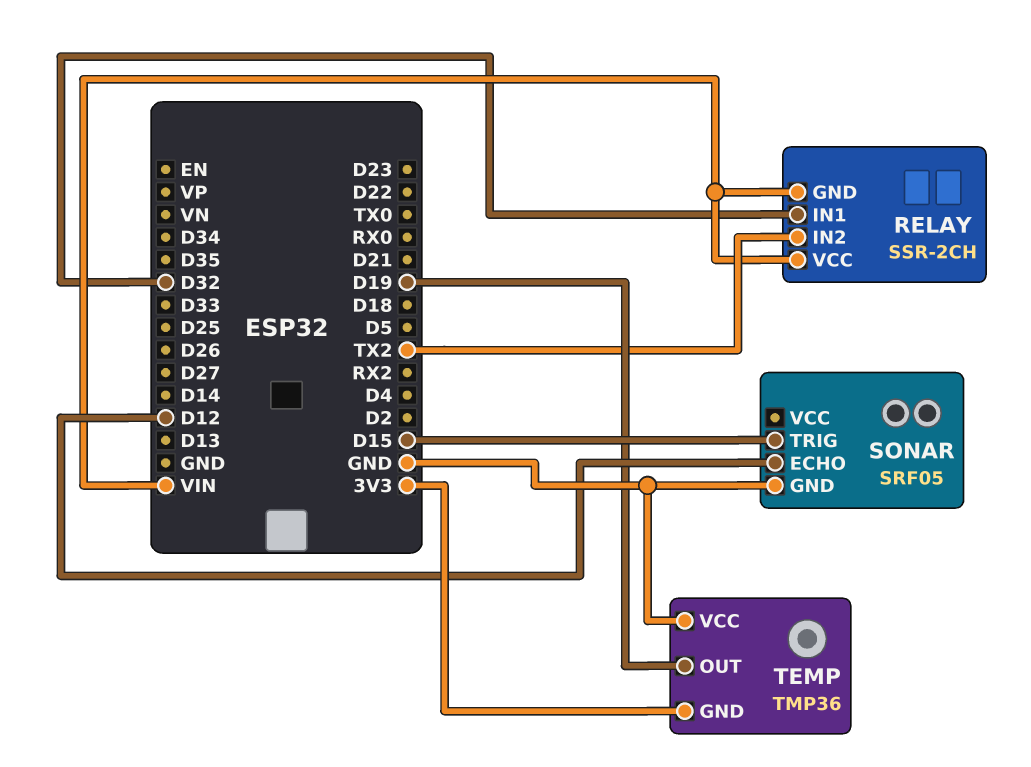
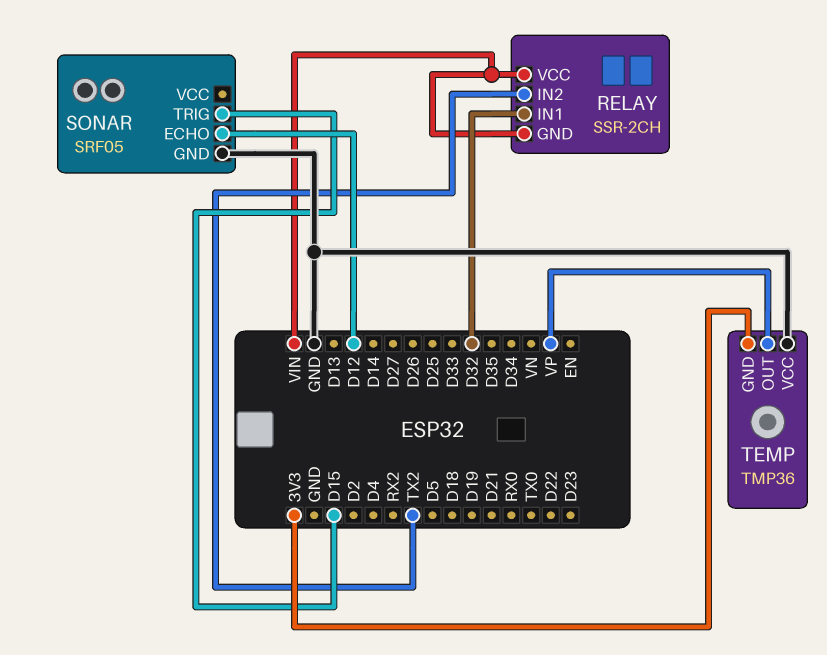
TEMP pin OUT: D19 -> VP

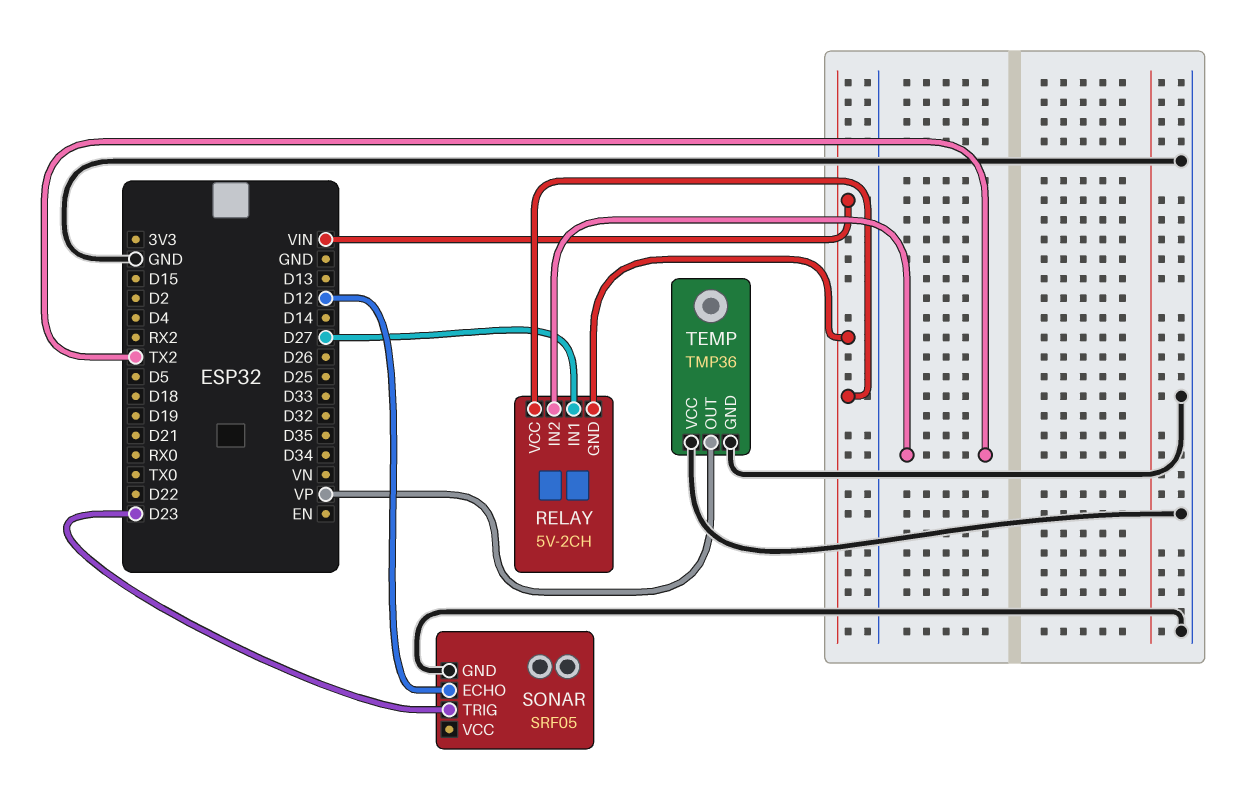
RELAY: SSR-2CH -> 5V-2CH
RELAY pin IN1: D32 -> D27
SONAR pin TRIG: D15 -> D23
TEMP pin GND: 3V3 -> GND

